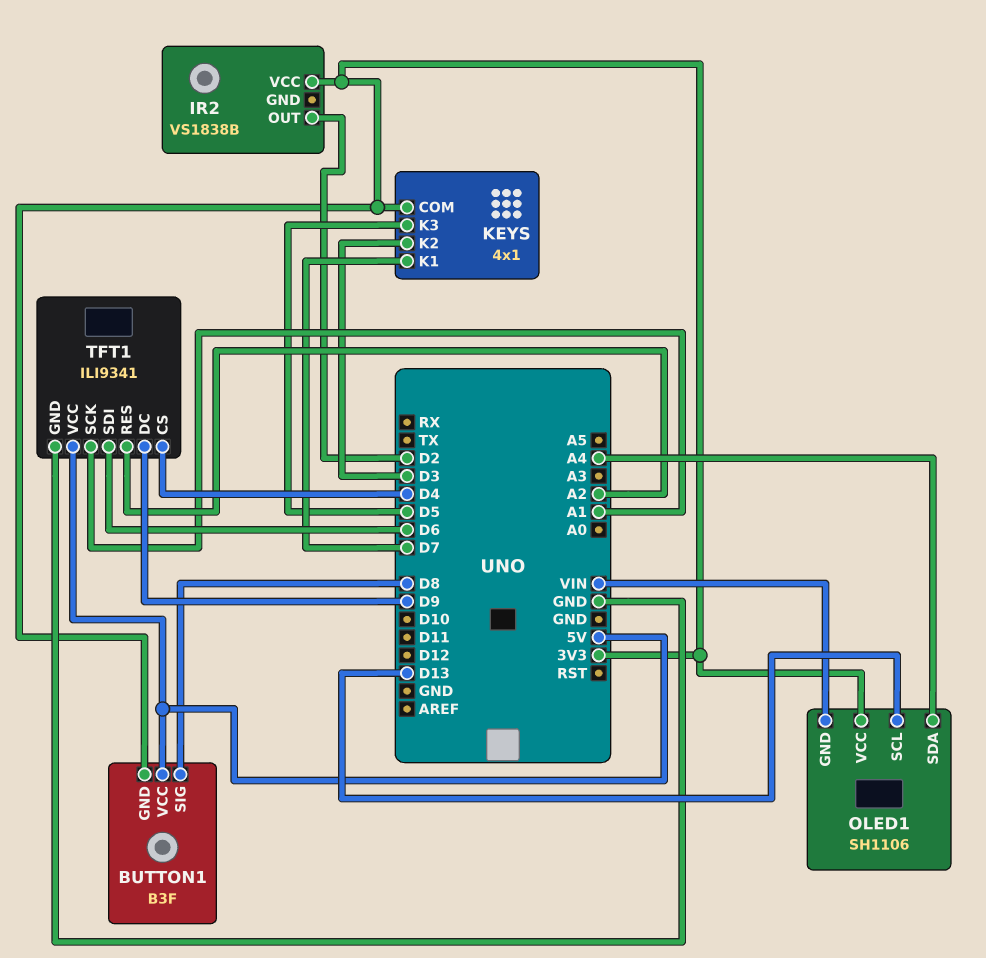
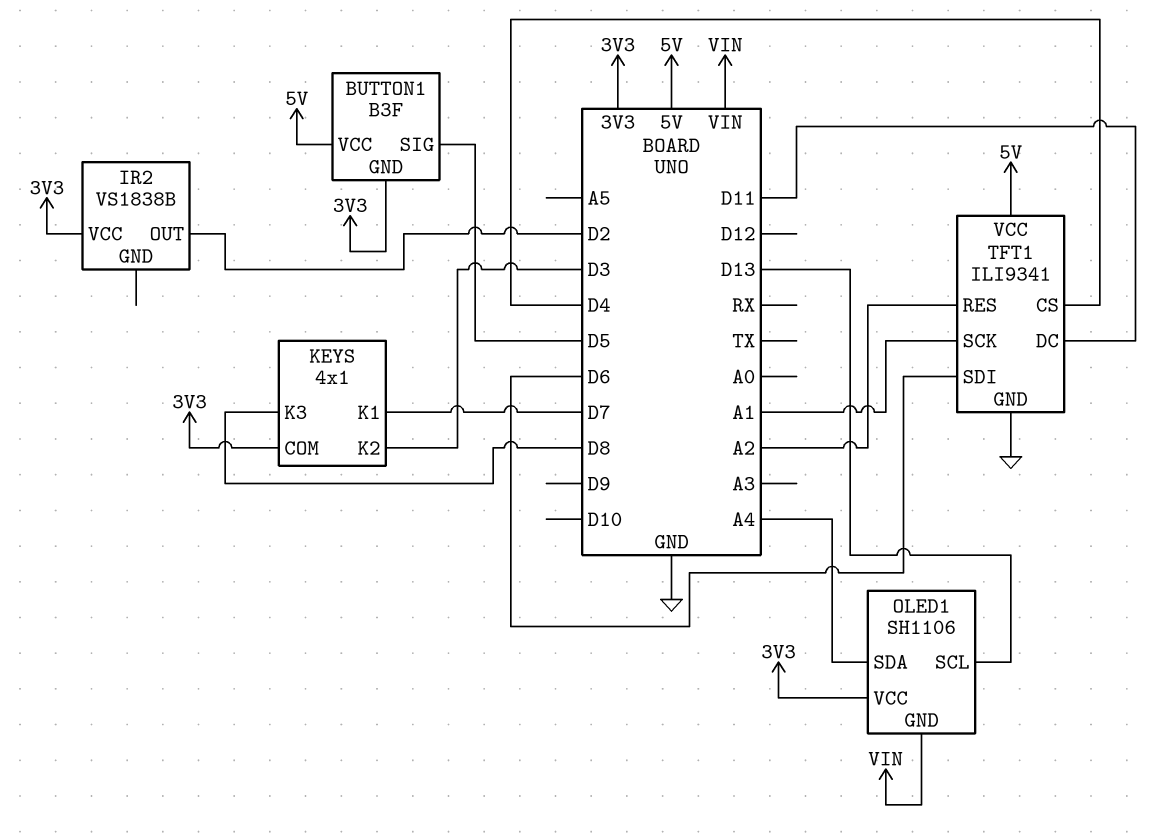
BUTTON1 pin SIG: D8 -> D5
KEYS pin K3: D5 -> D8
TFT1 pin DC: D9 -> D11

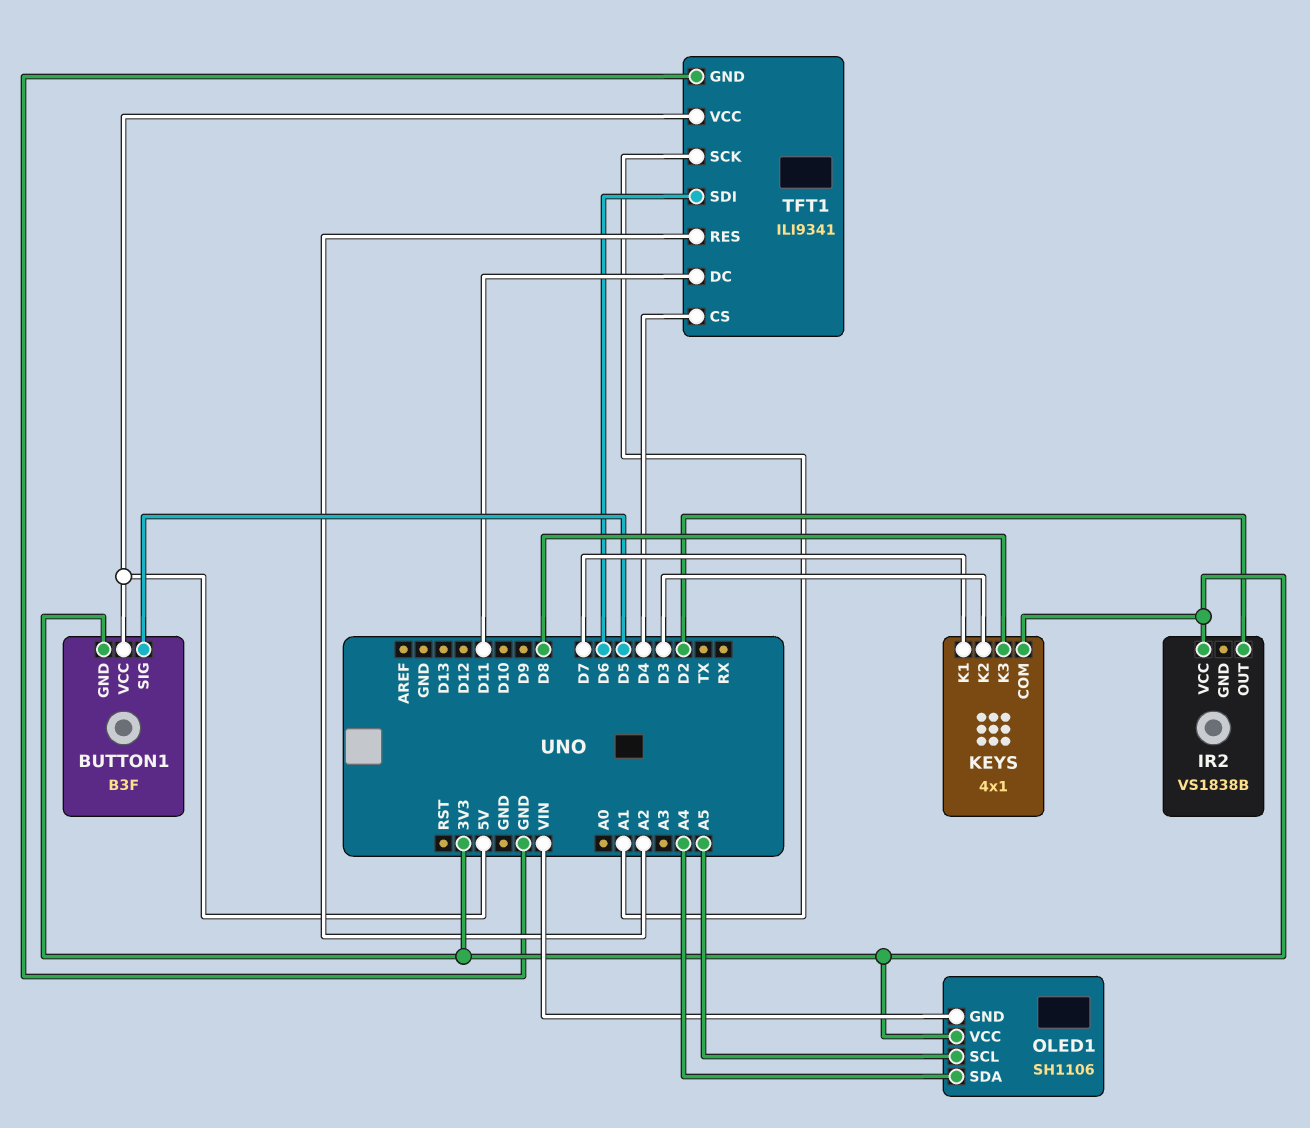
OLED1 pin SCL: D13 -> A5

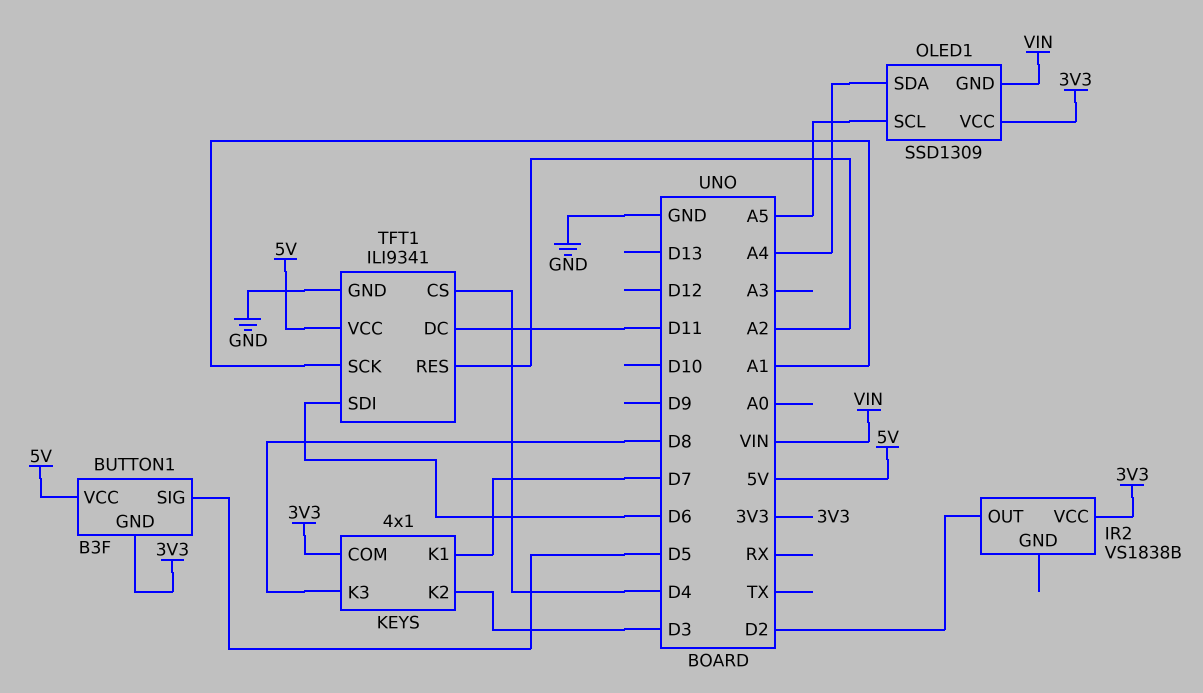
OLED1: SH1106 -> SSD1309

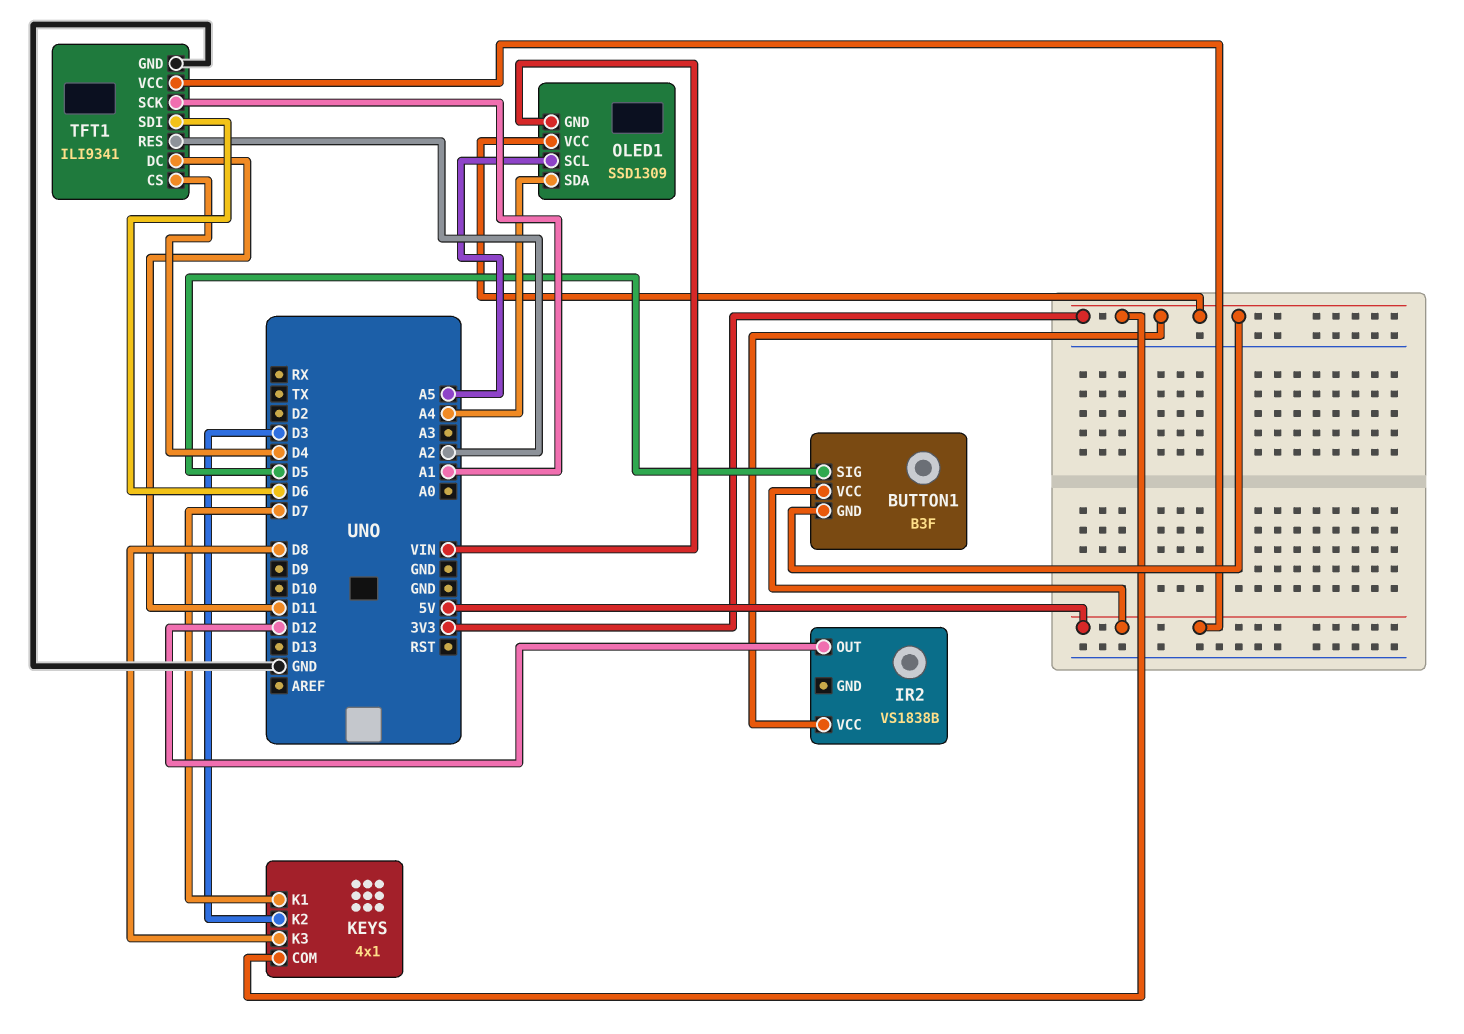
IR2 pin OUT: D2 -> D12

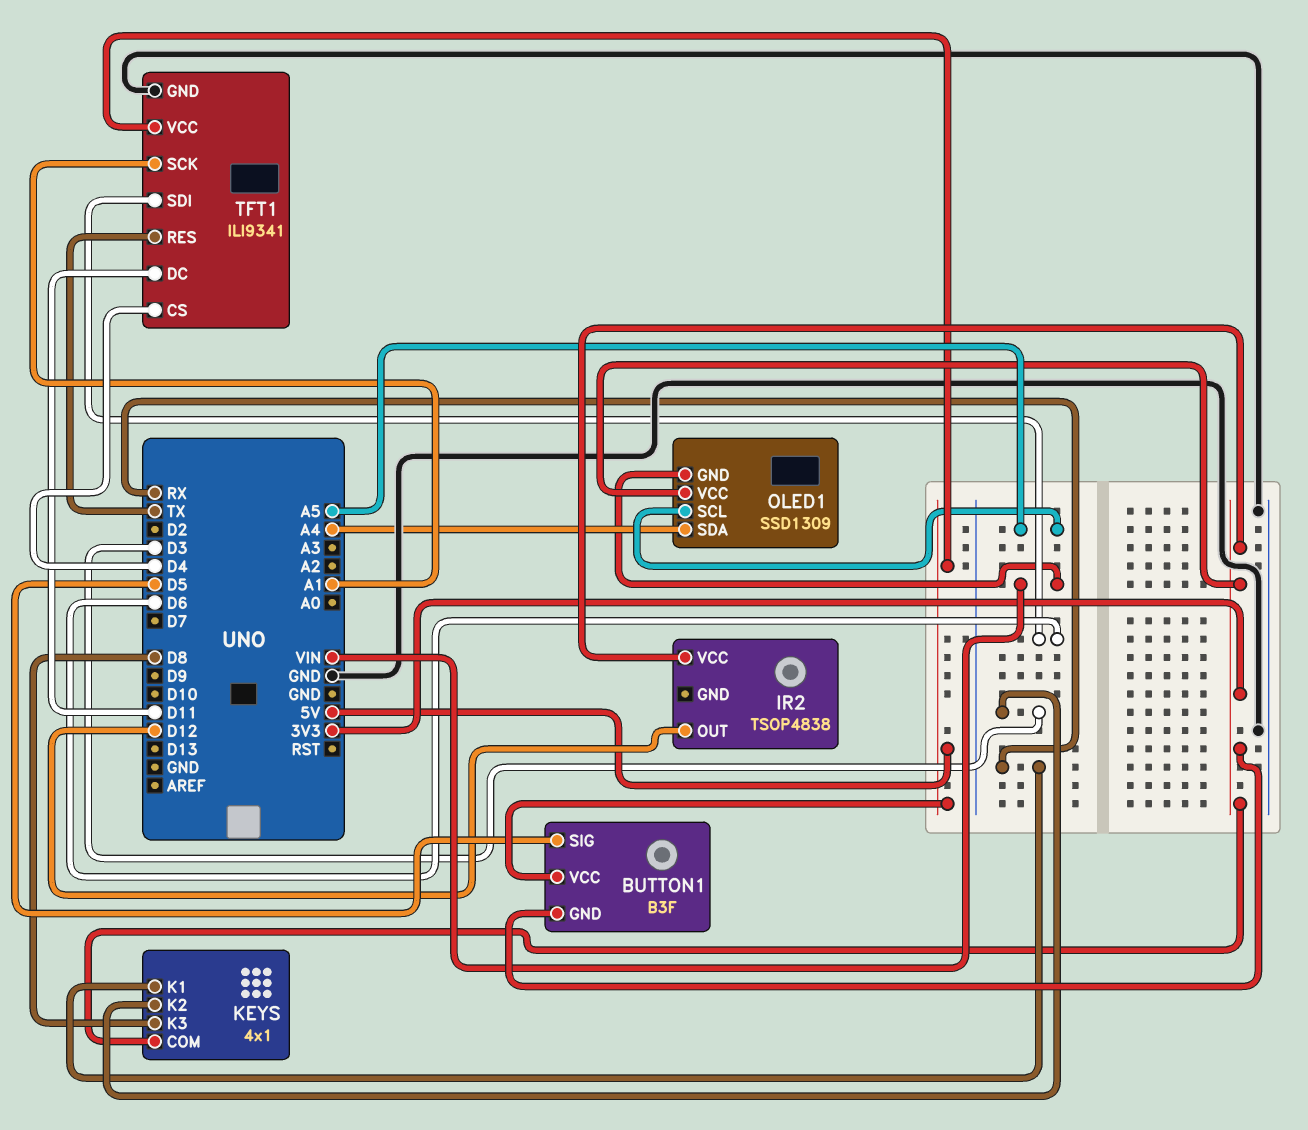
IR2: VS1838B -> TSOP4838
KEYS pin K1: D7 -> RX
TFT1 pin RES: A2 -> TX

